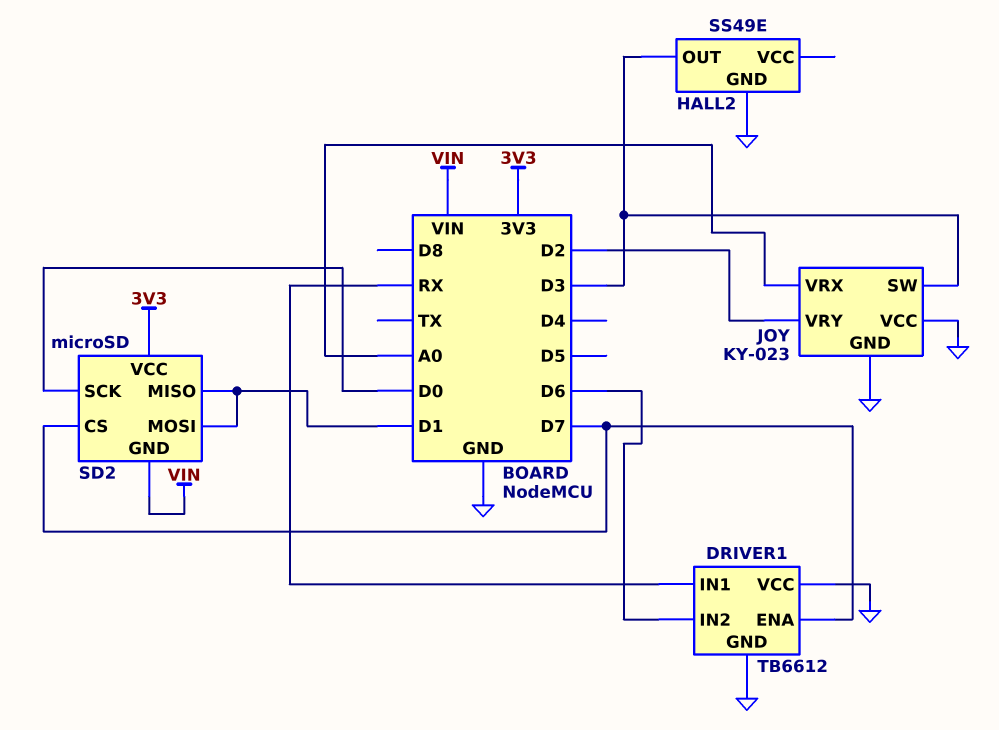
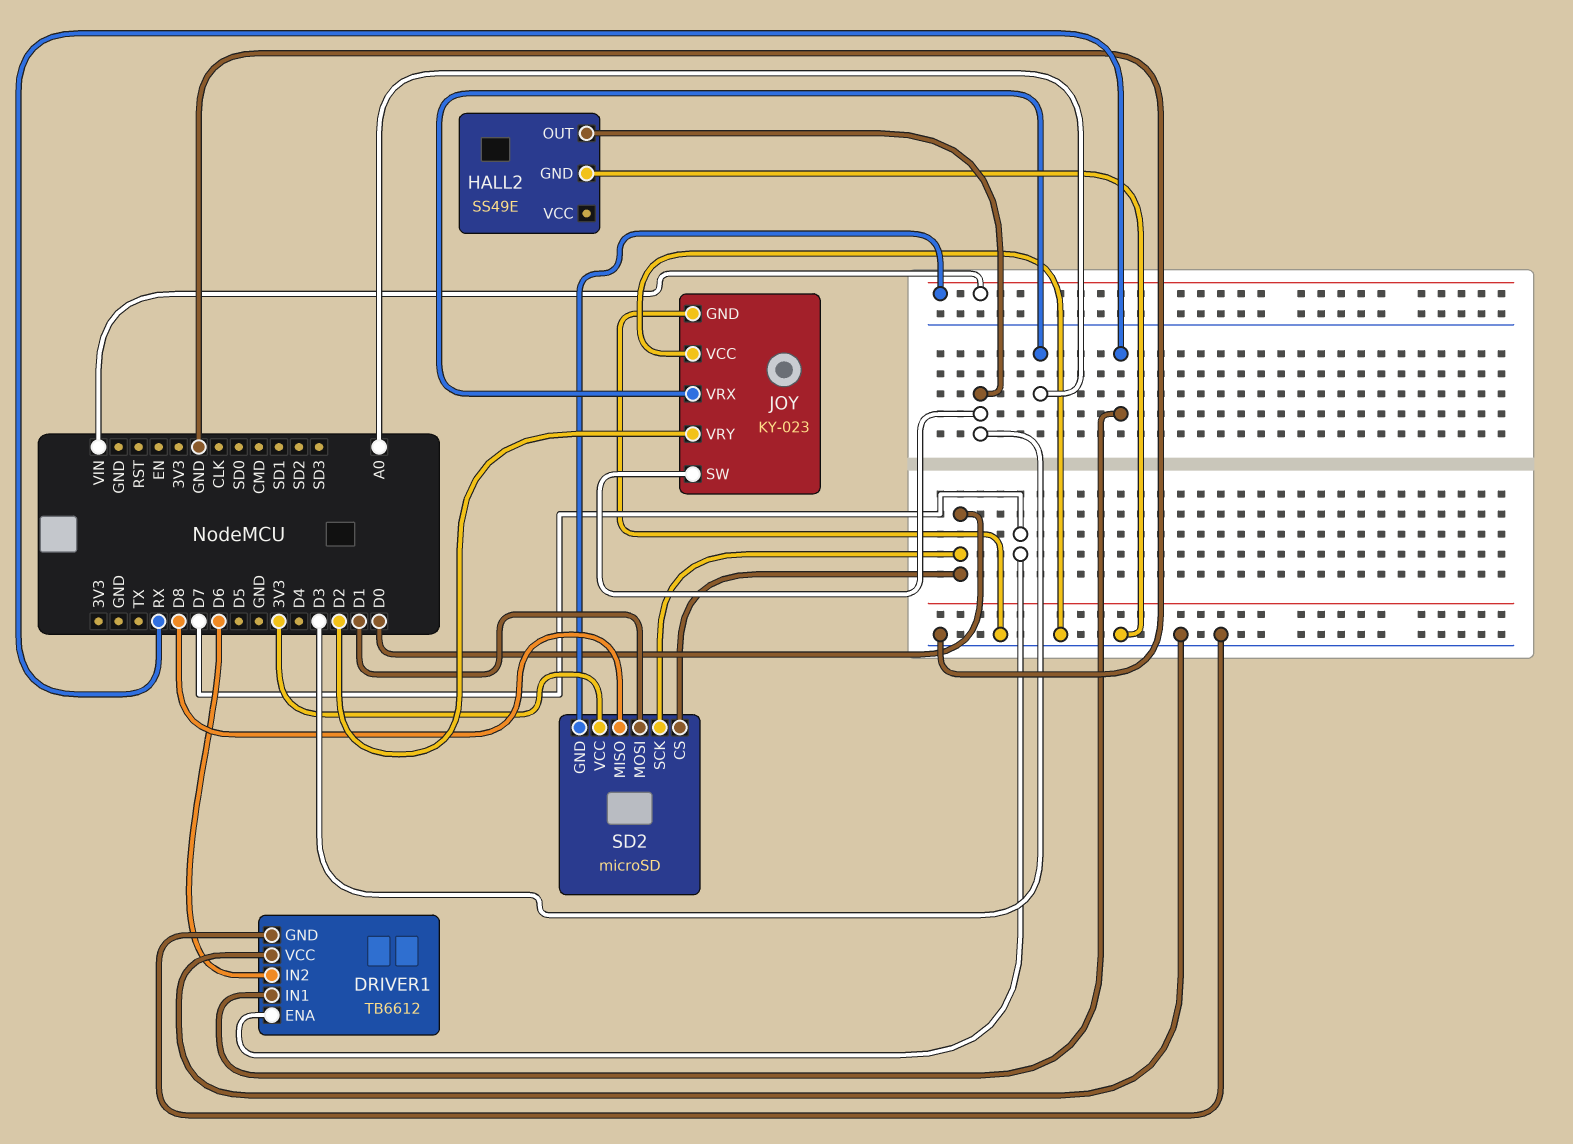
SD2 pin CS: D7 -> D0
SD2 pin MISO: D1 -> D8

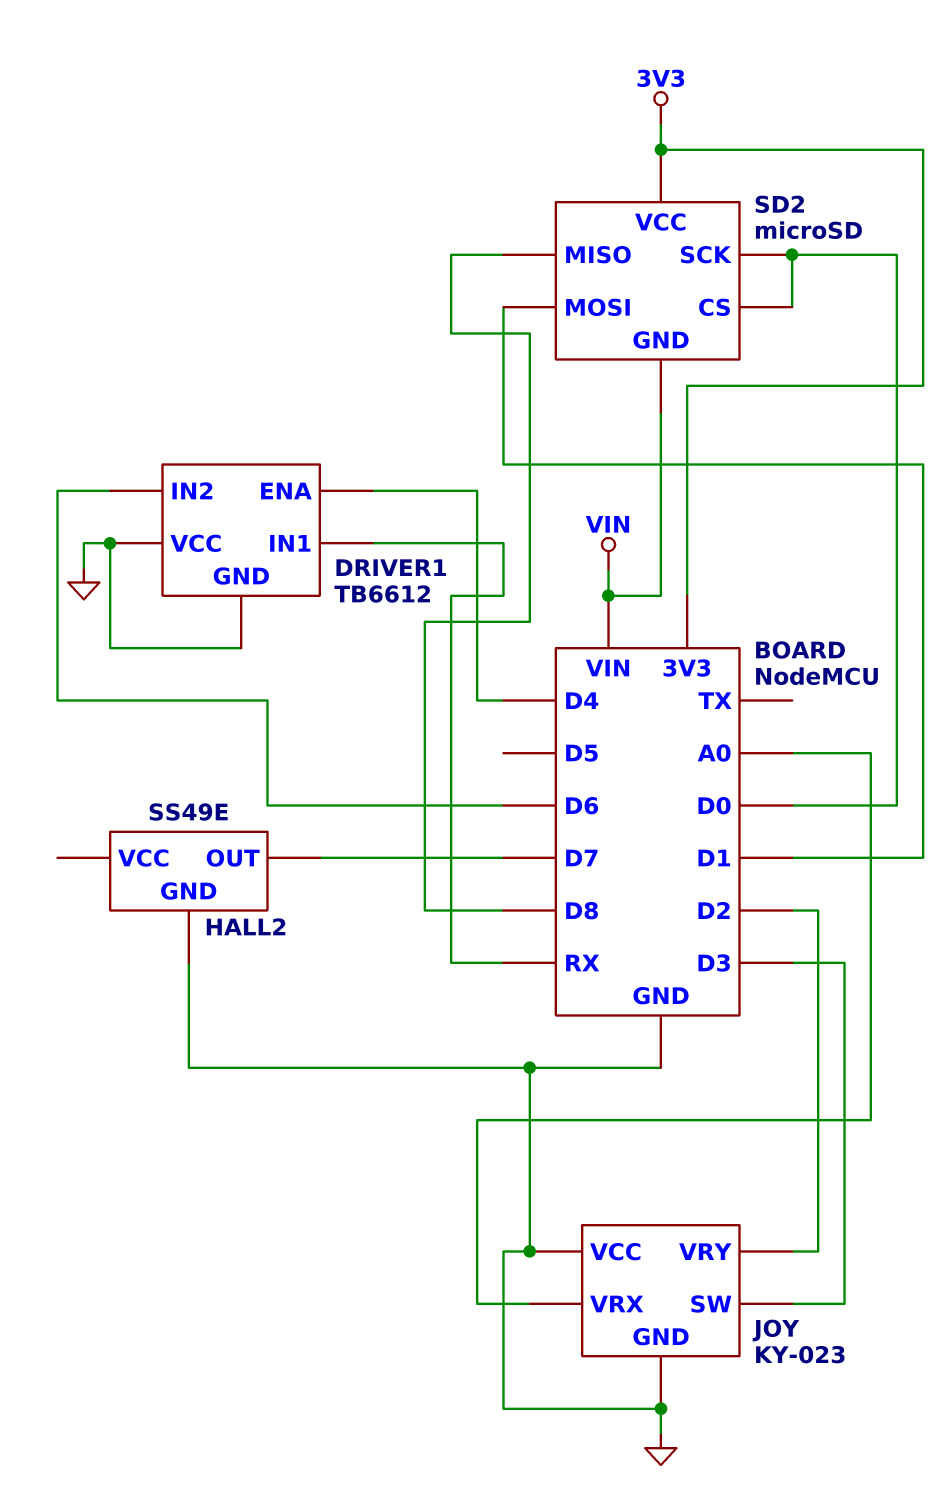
DRIVER1 pin ENA: D7 -> D4
HALL2 pin OUT: D3 -> D7

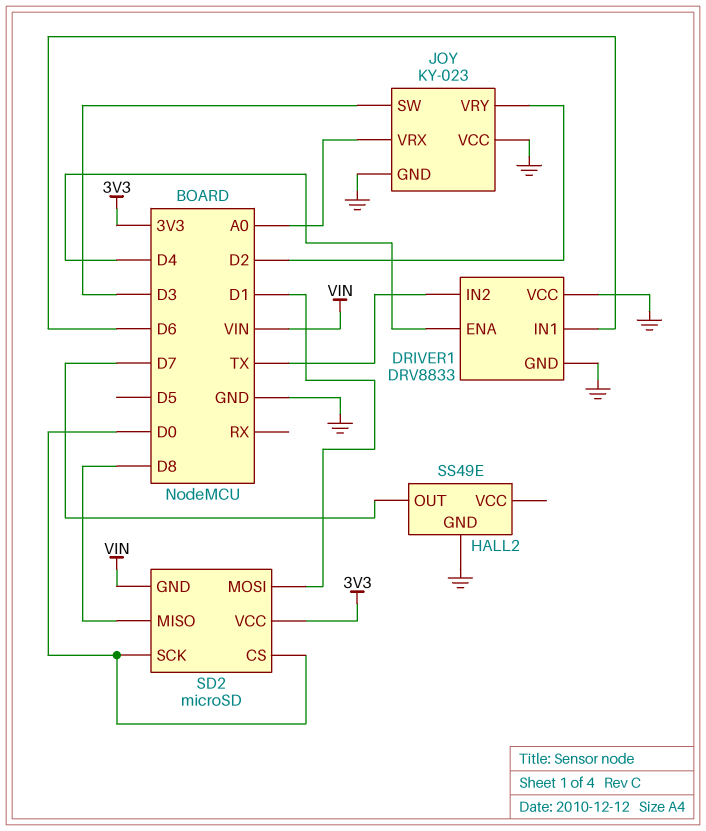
DRIVER1: TB6612 -> DRV8833
DRIVER1 pin IN1: RX -> D6
DRIVER1 pin IN2: D6 -> TX

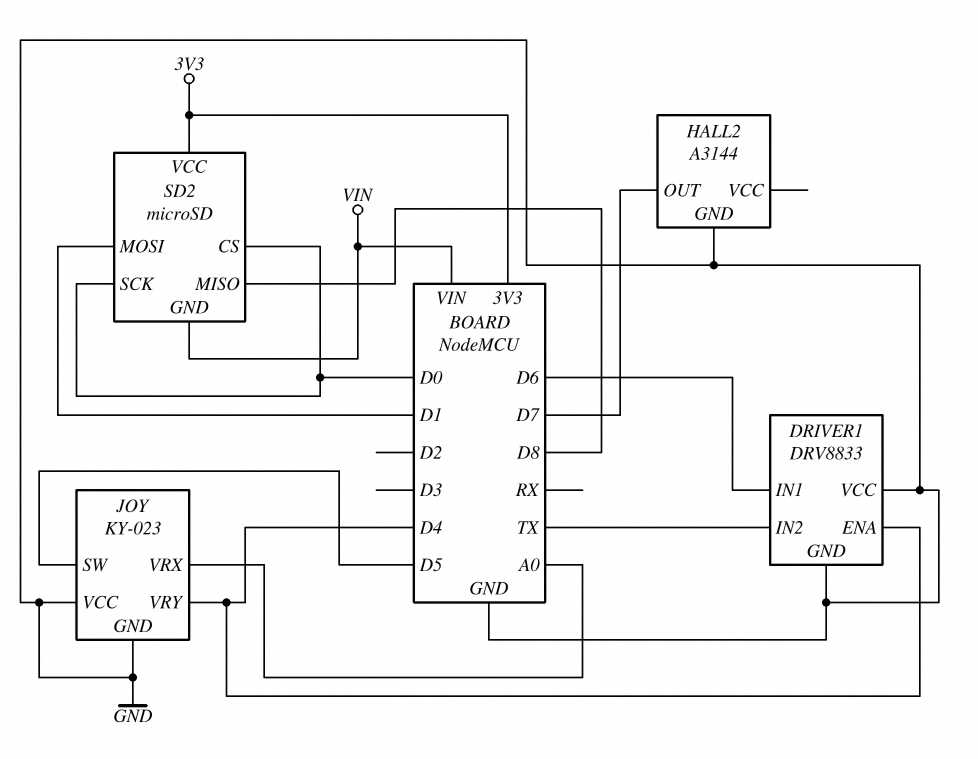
HALL2: SS49E -> A3144
JOY pin SW: D3 -> D5
JOY pin VRY: D2 -> D4

